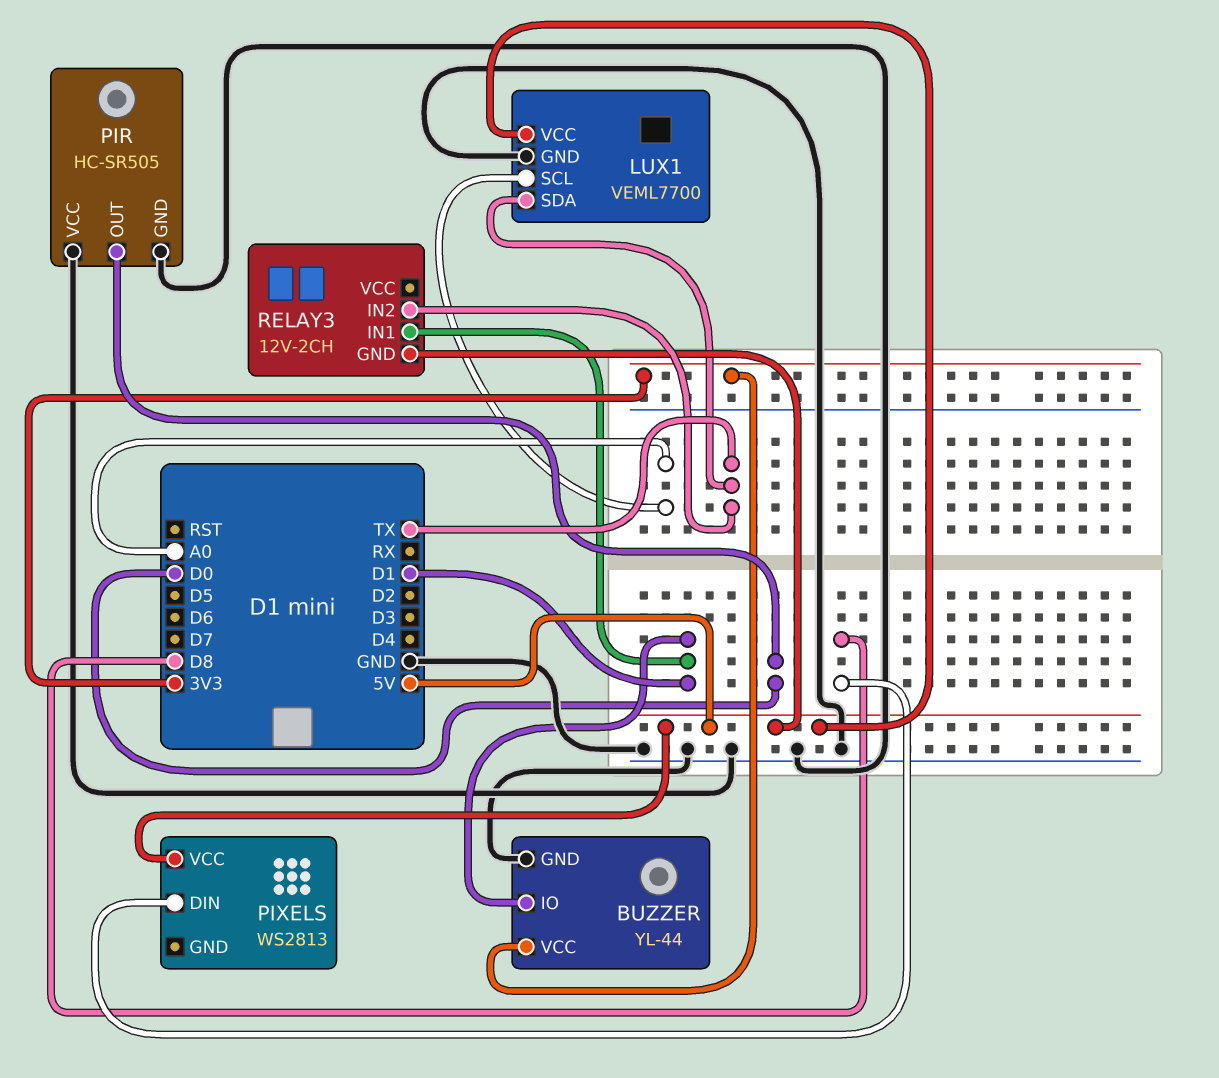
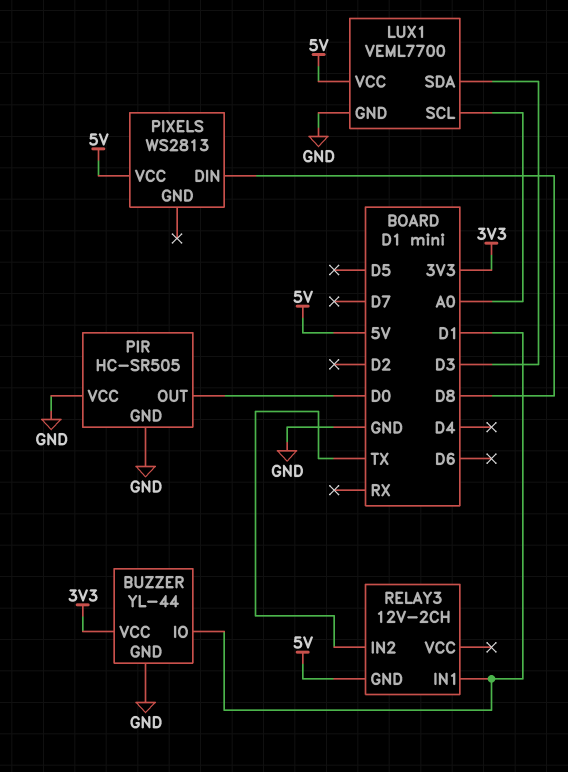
LUX1 pin SDA: TX -> D3

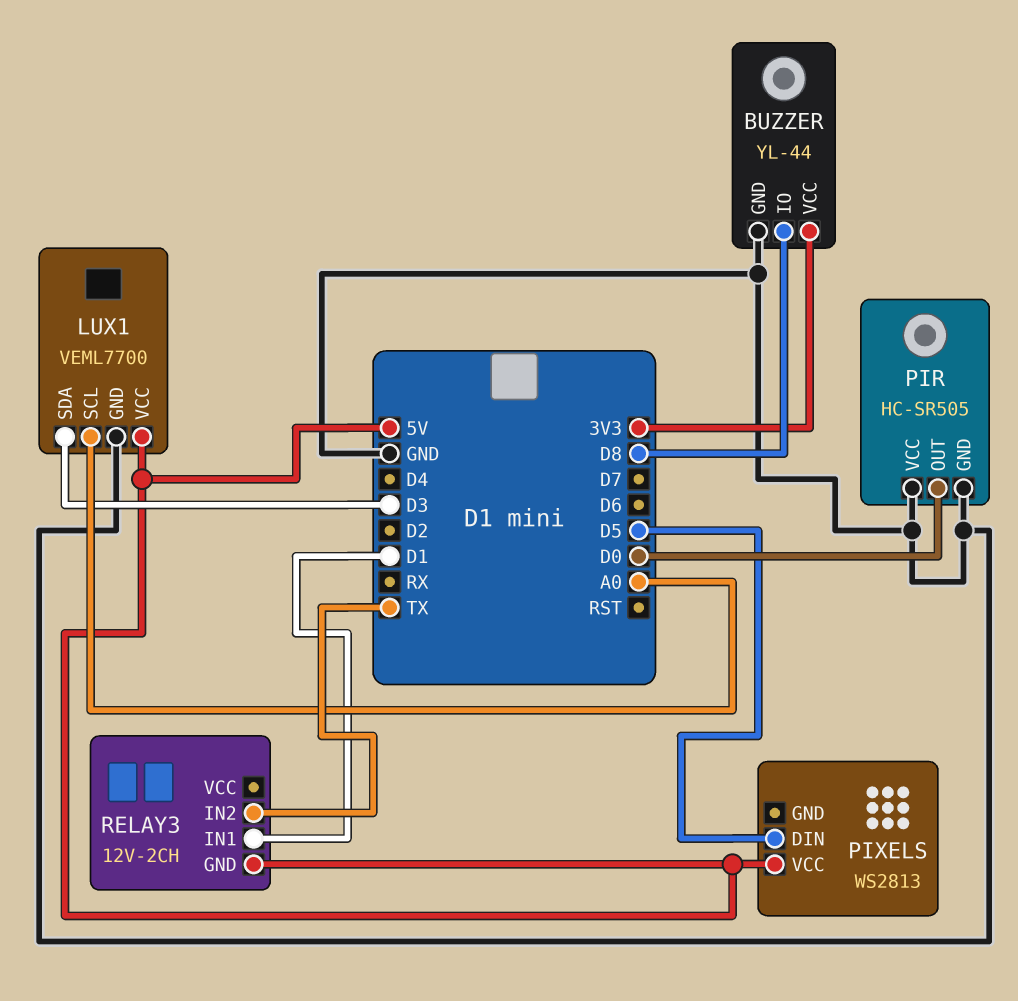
BUZZER pin IO: D1 -> D8
PIXELS pin DIN: D8 -> D5

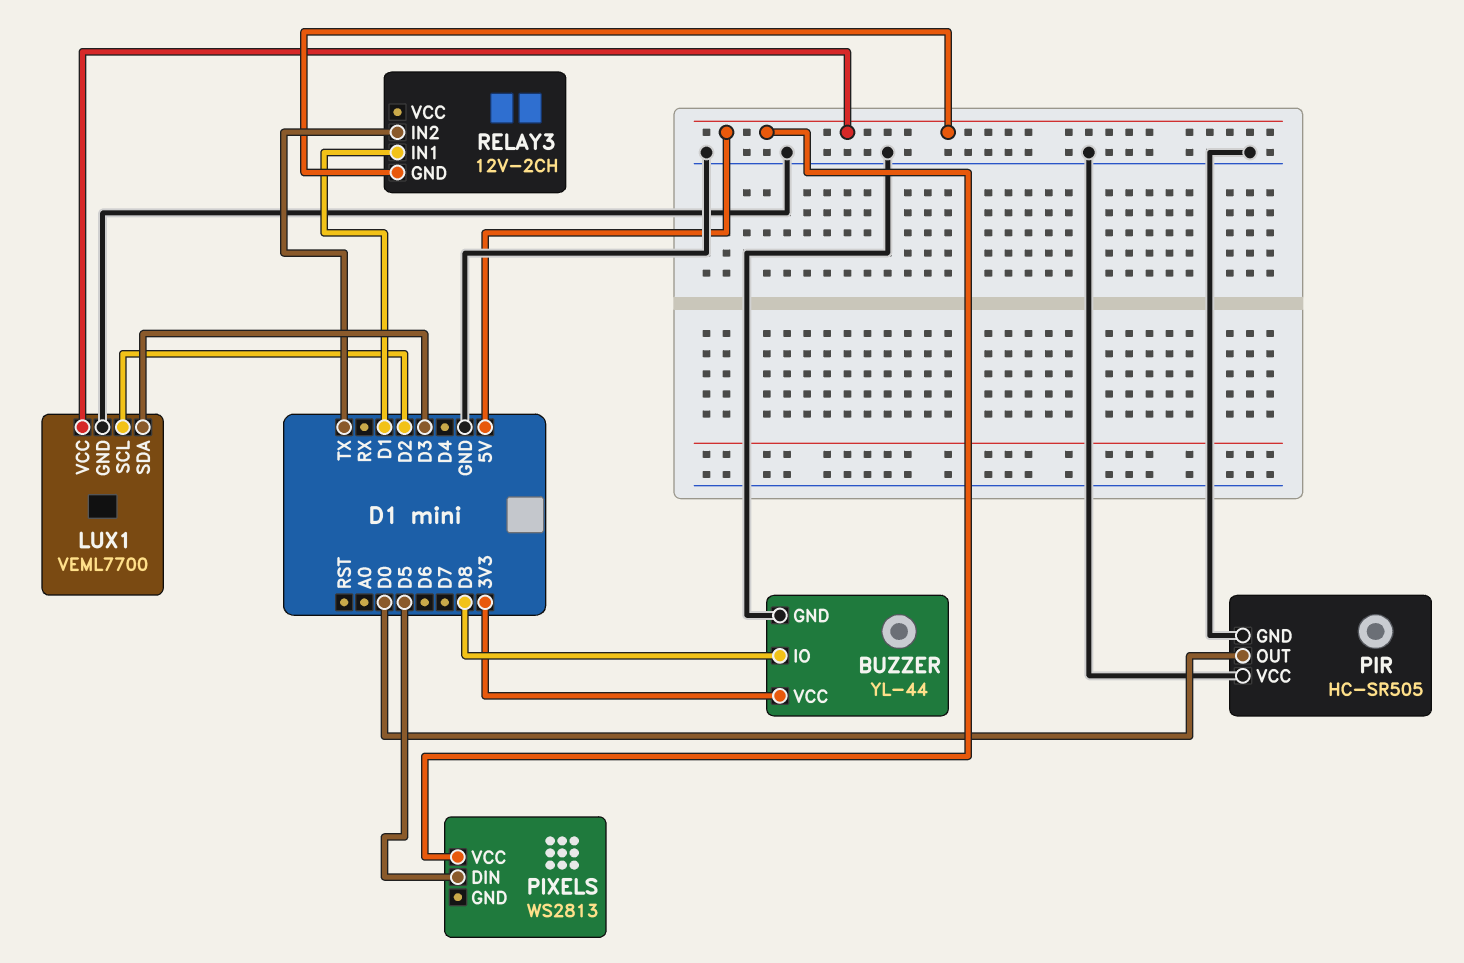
LUX1 pin SCL: A0 -> D2

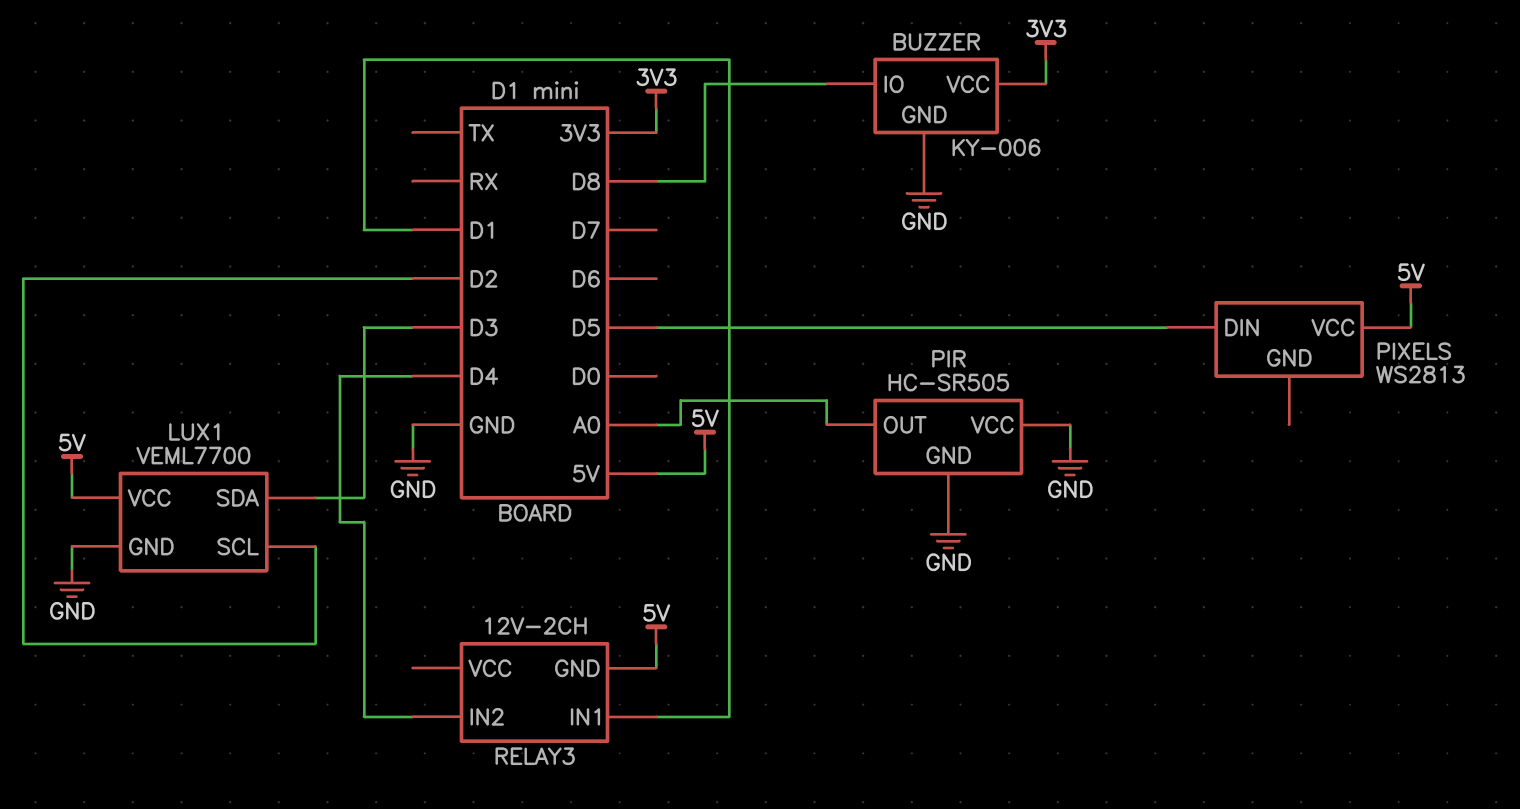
BUZZER: YL-44 -> KY-006
PIR pin OUT: D0 -> A0
RELAY3 pin IN2: TX -> D4

